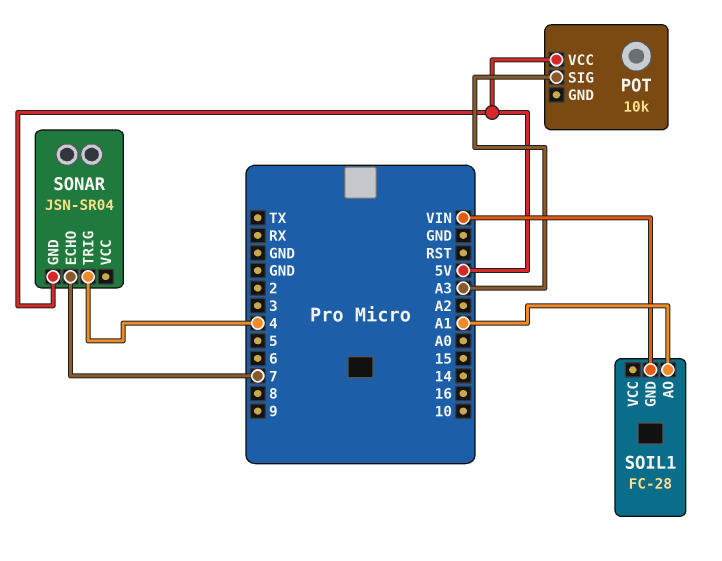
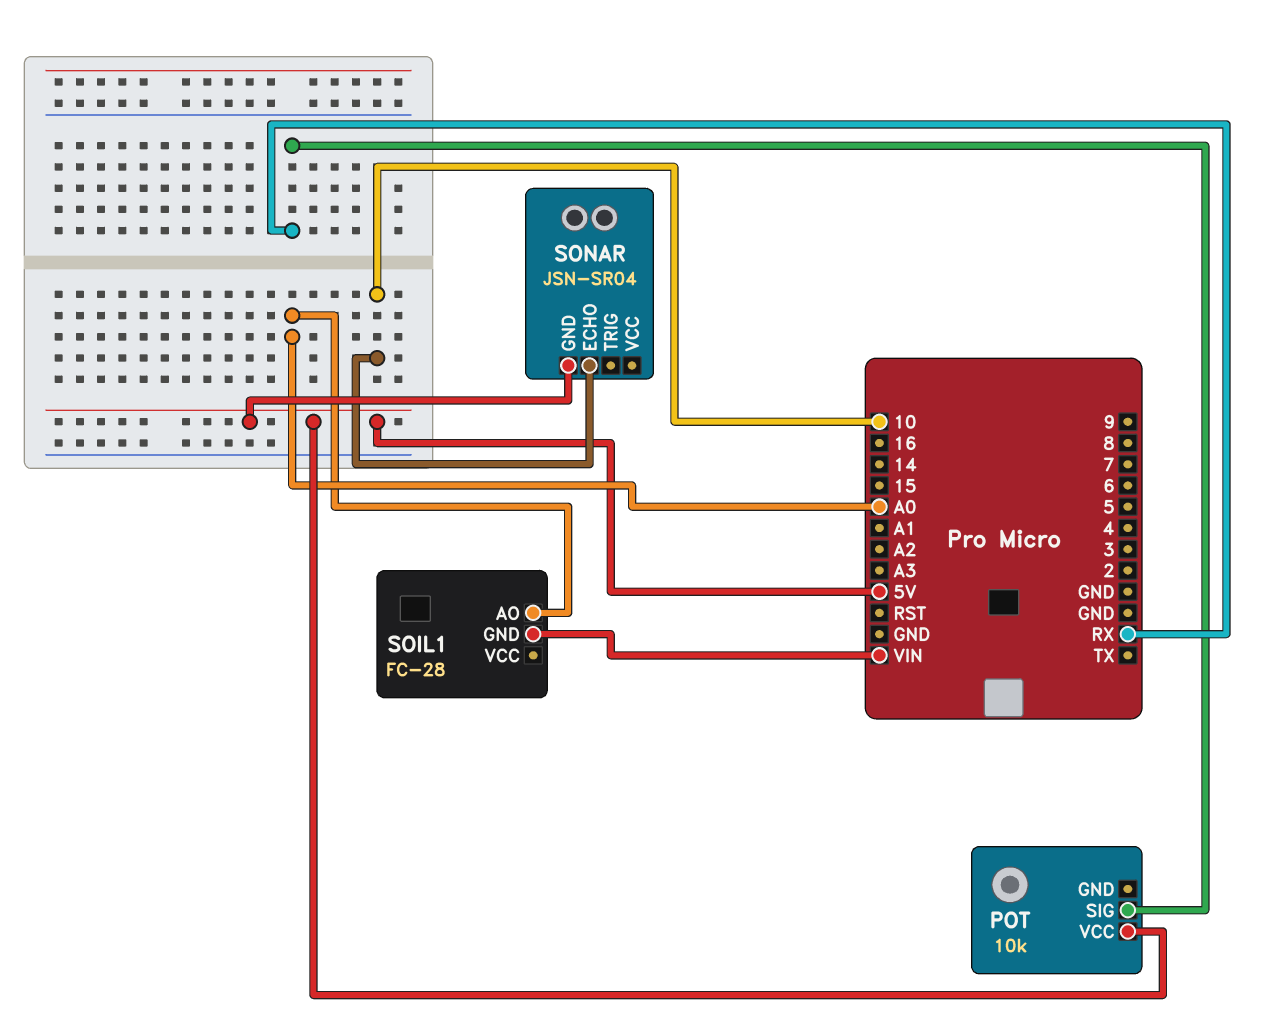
POT pin SIG: A3 -> RX
SOIL1 pin AO: A1 -> A0
SONAR pin ECHO: 7 -> 10
SONAR pin TRIG: 4 -> none

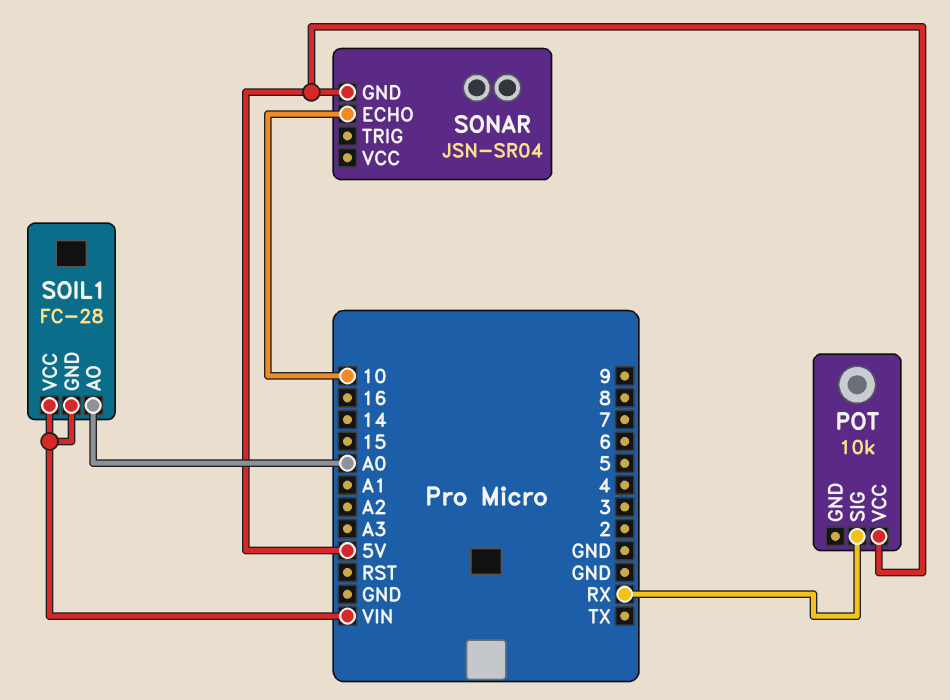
SOIL1 pin VCC: none -> VIN

